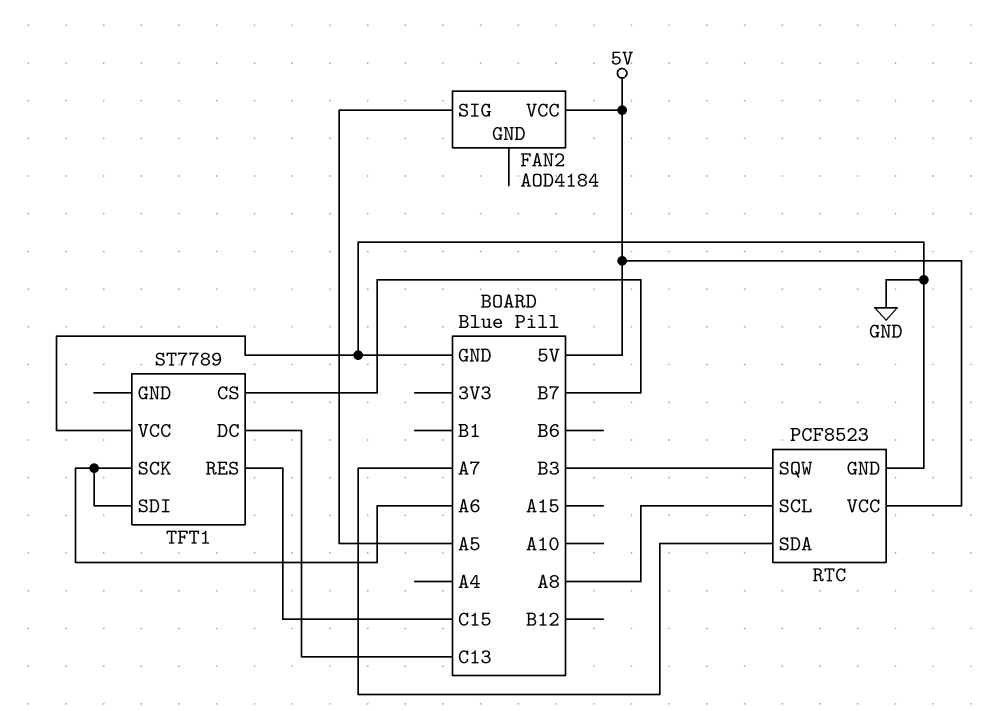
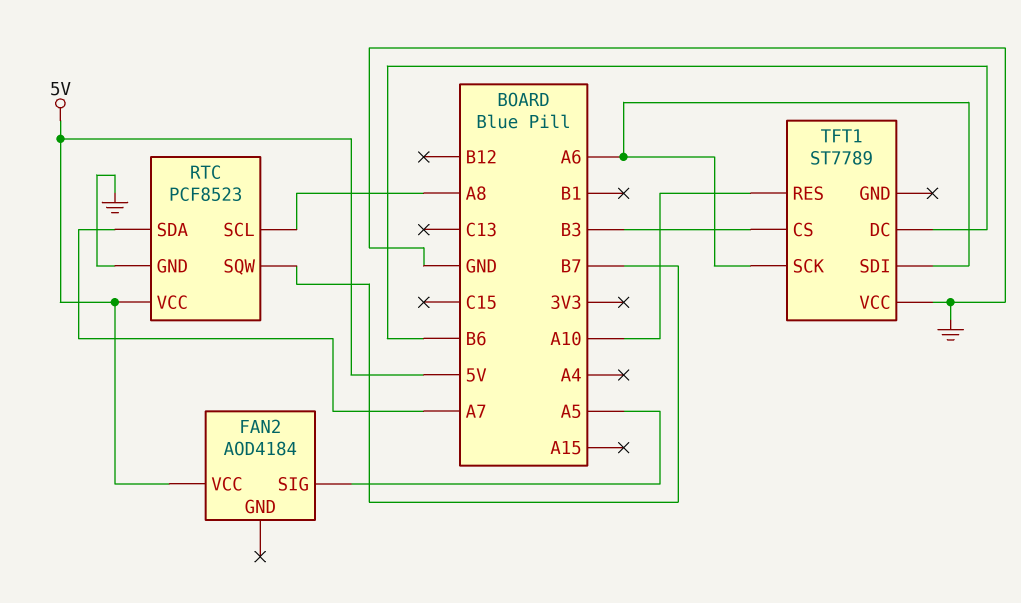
RTC pin SQW: B3 -> B7
TFT1 pin CS: B7 -> B3
TFT1 pin DC: C13 -> B6
TFT1 pin RES: C15 -> A10

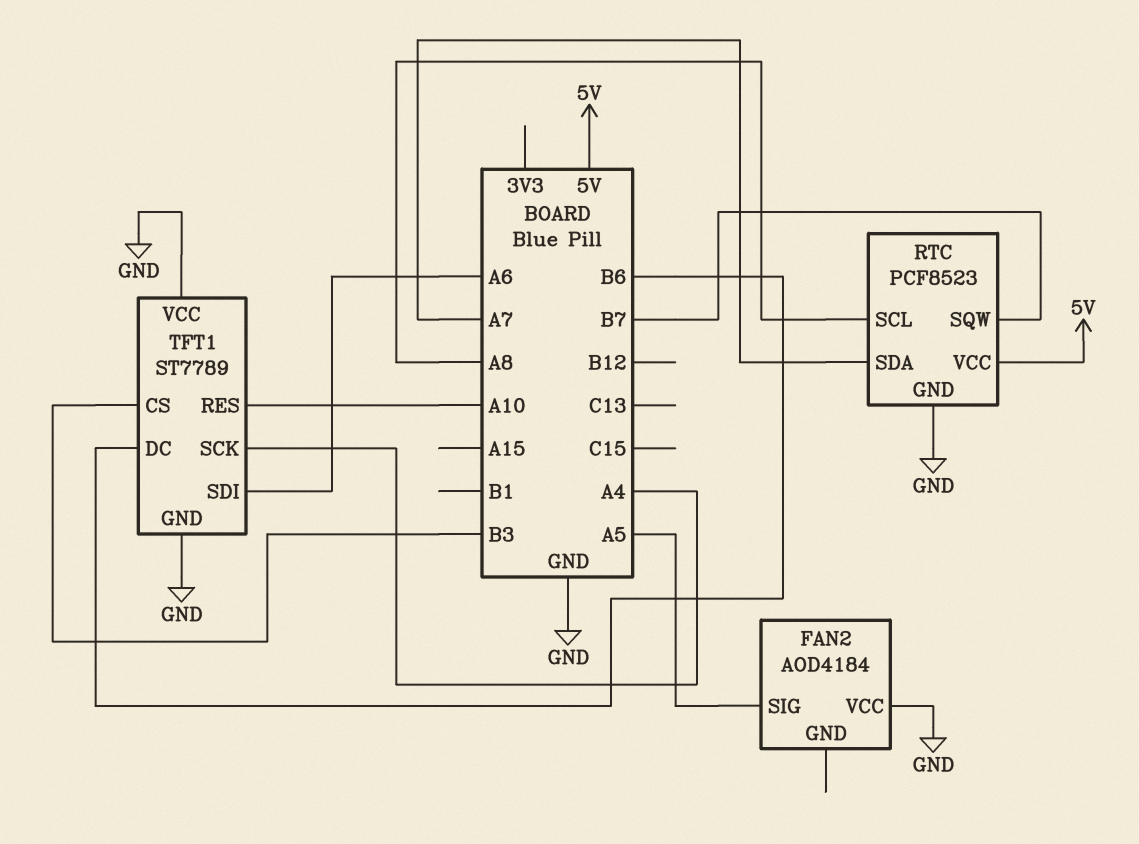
FAN2 pin VCC: 5V -> GND
TFT1 pin GND: none -> GND
TFT1 pin SCK: A6 -> A4

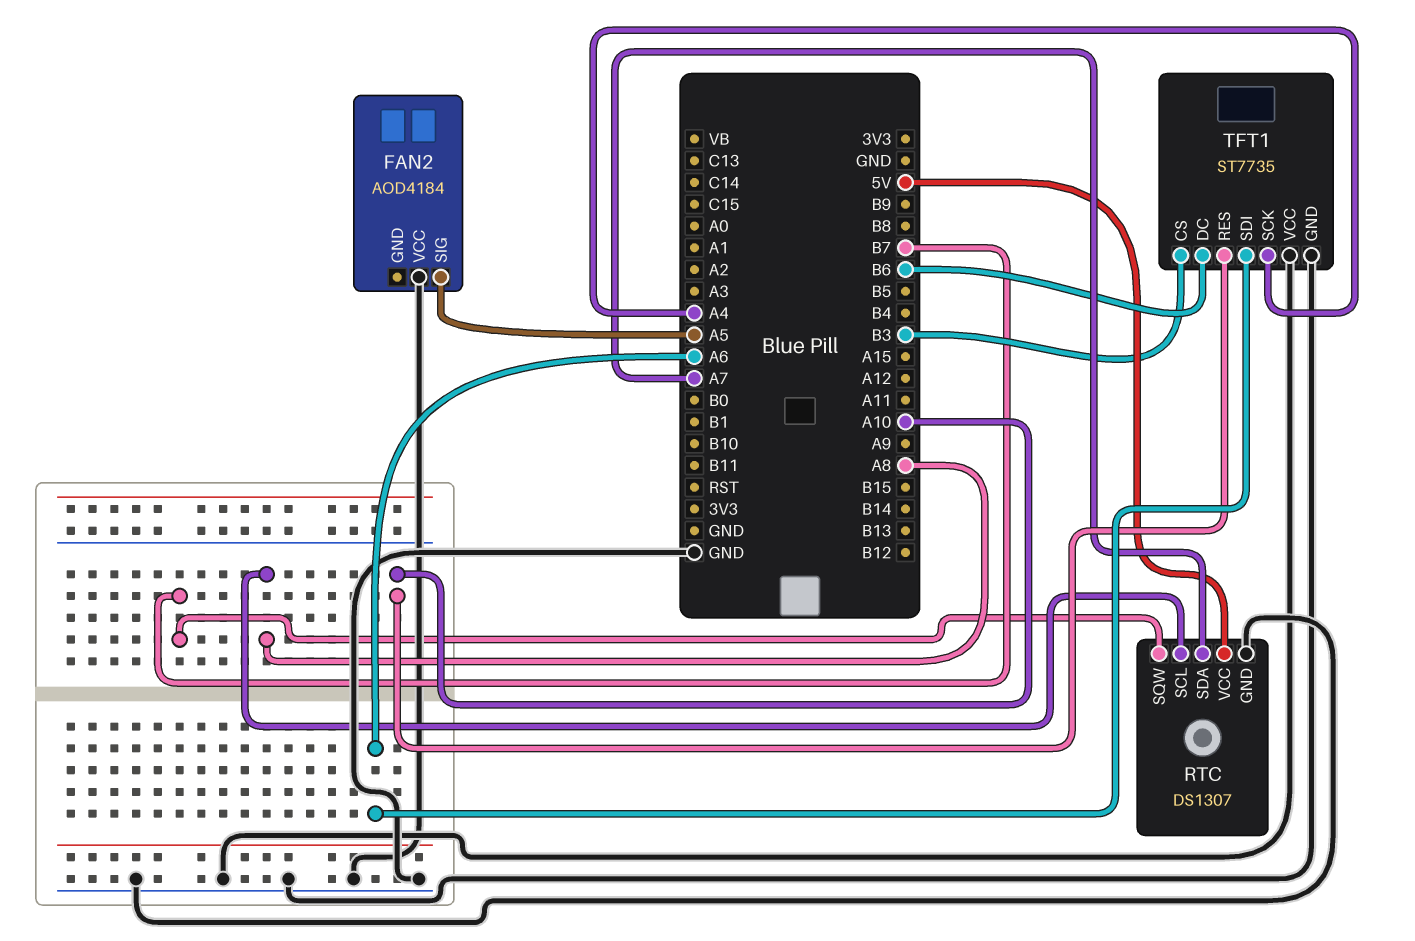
RTC: PCF8523 -> DS1307
TFT1: ST7789 -> ST7735

